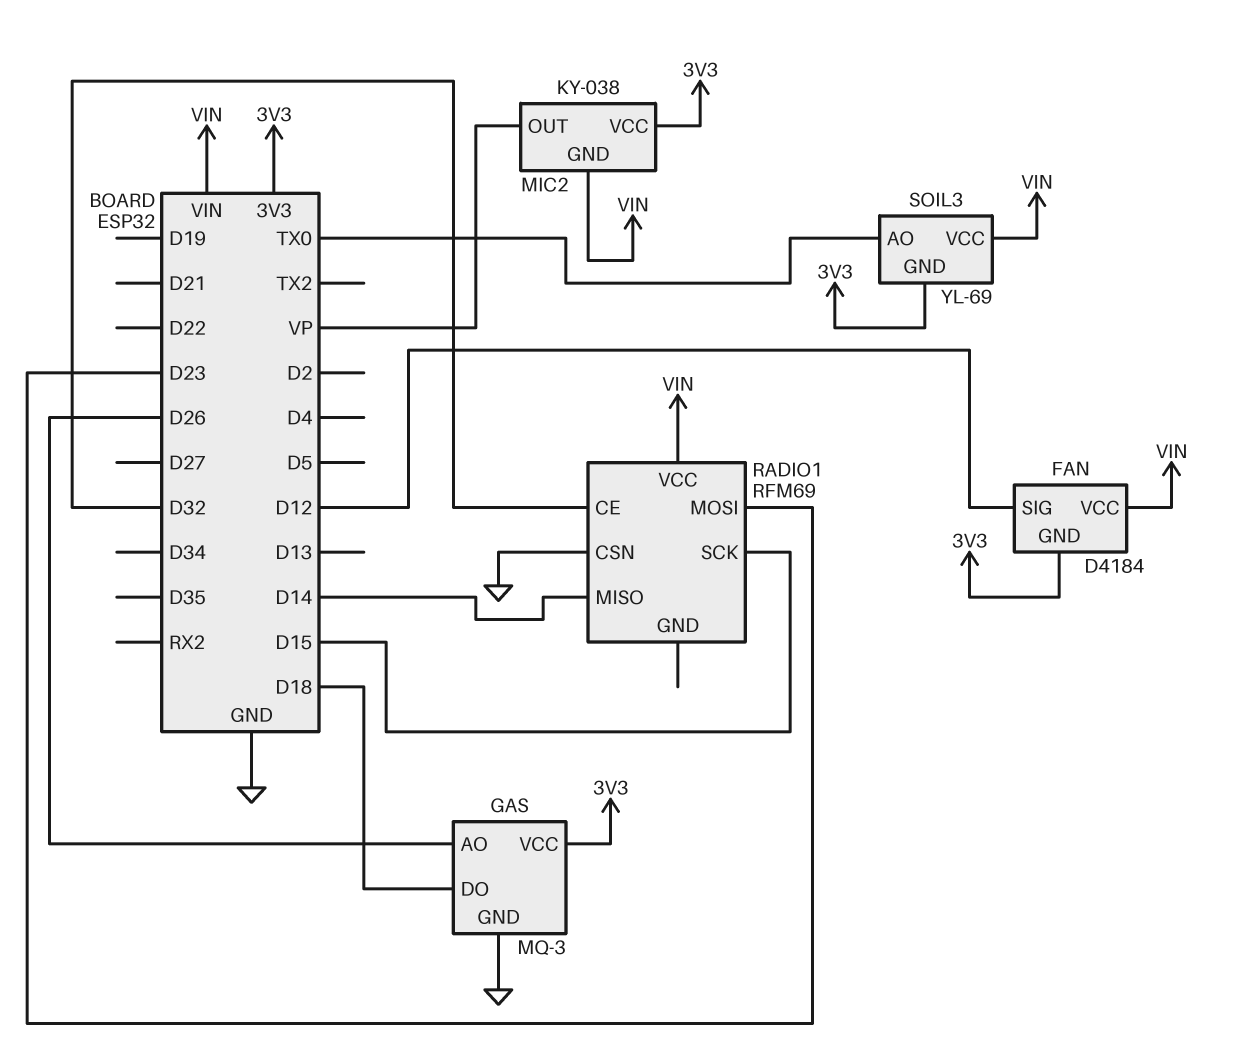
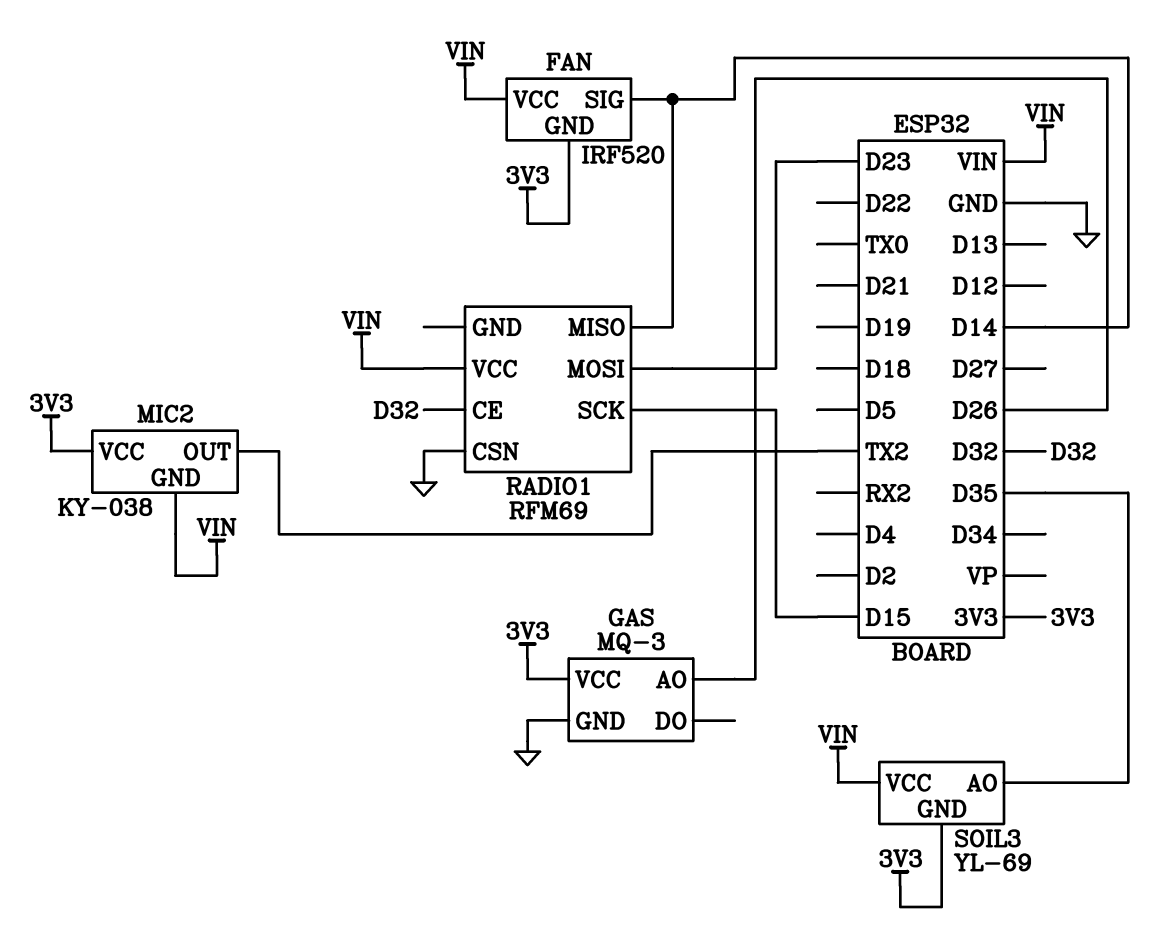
FAN: D4184 -> IRF520
FAN pin SIG: D12 -> D14
GAS pin DO: D18 -> none
MIC2 pin OUT: VP -> TX2
SOIL3 pin AO: TX0 -> D35

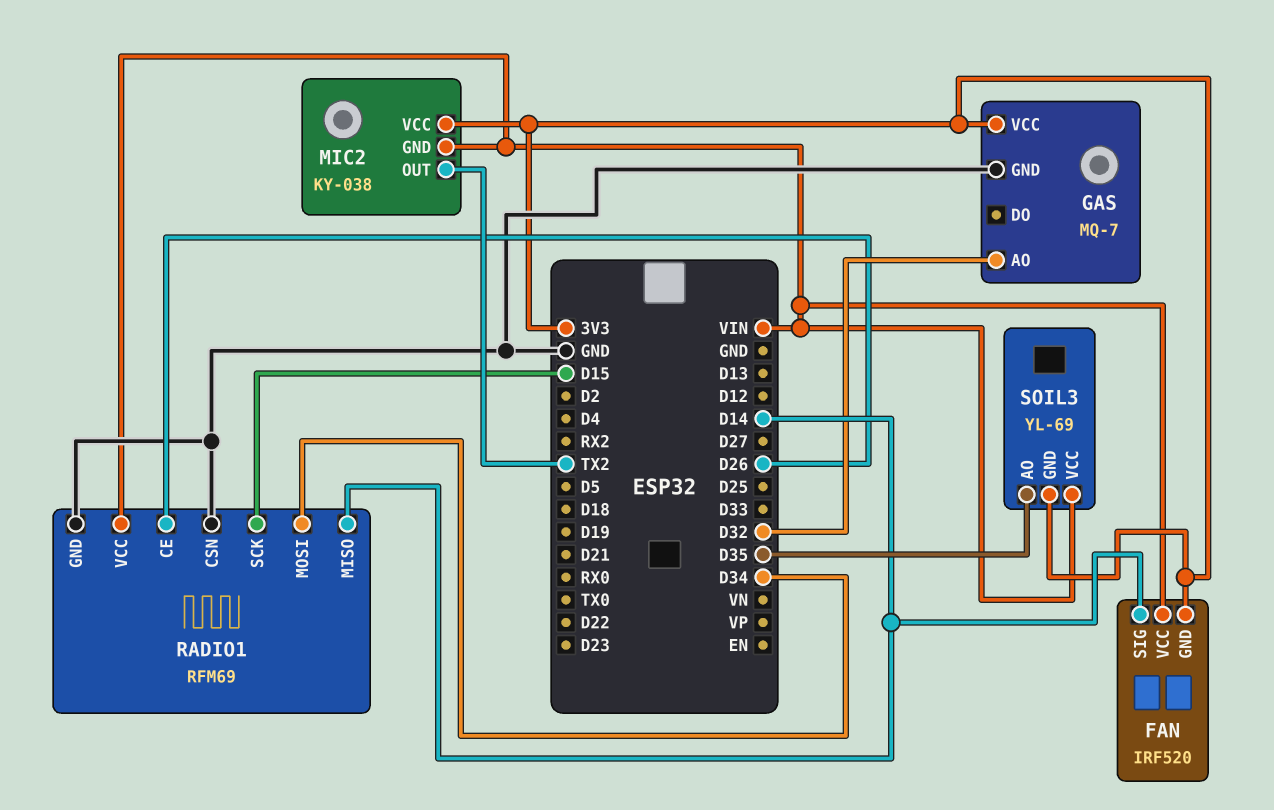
GAS: MQ-3 -> MQ-7
GAS pin AO: D26 -> D32
RADIO1 pin CE: D32 -> D26
RADIO1 pin GND: none -> GND
RADIO1 pin MOSI: D23 -> D34

